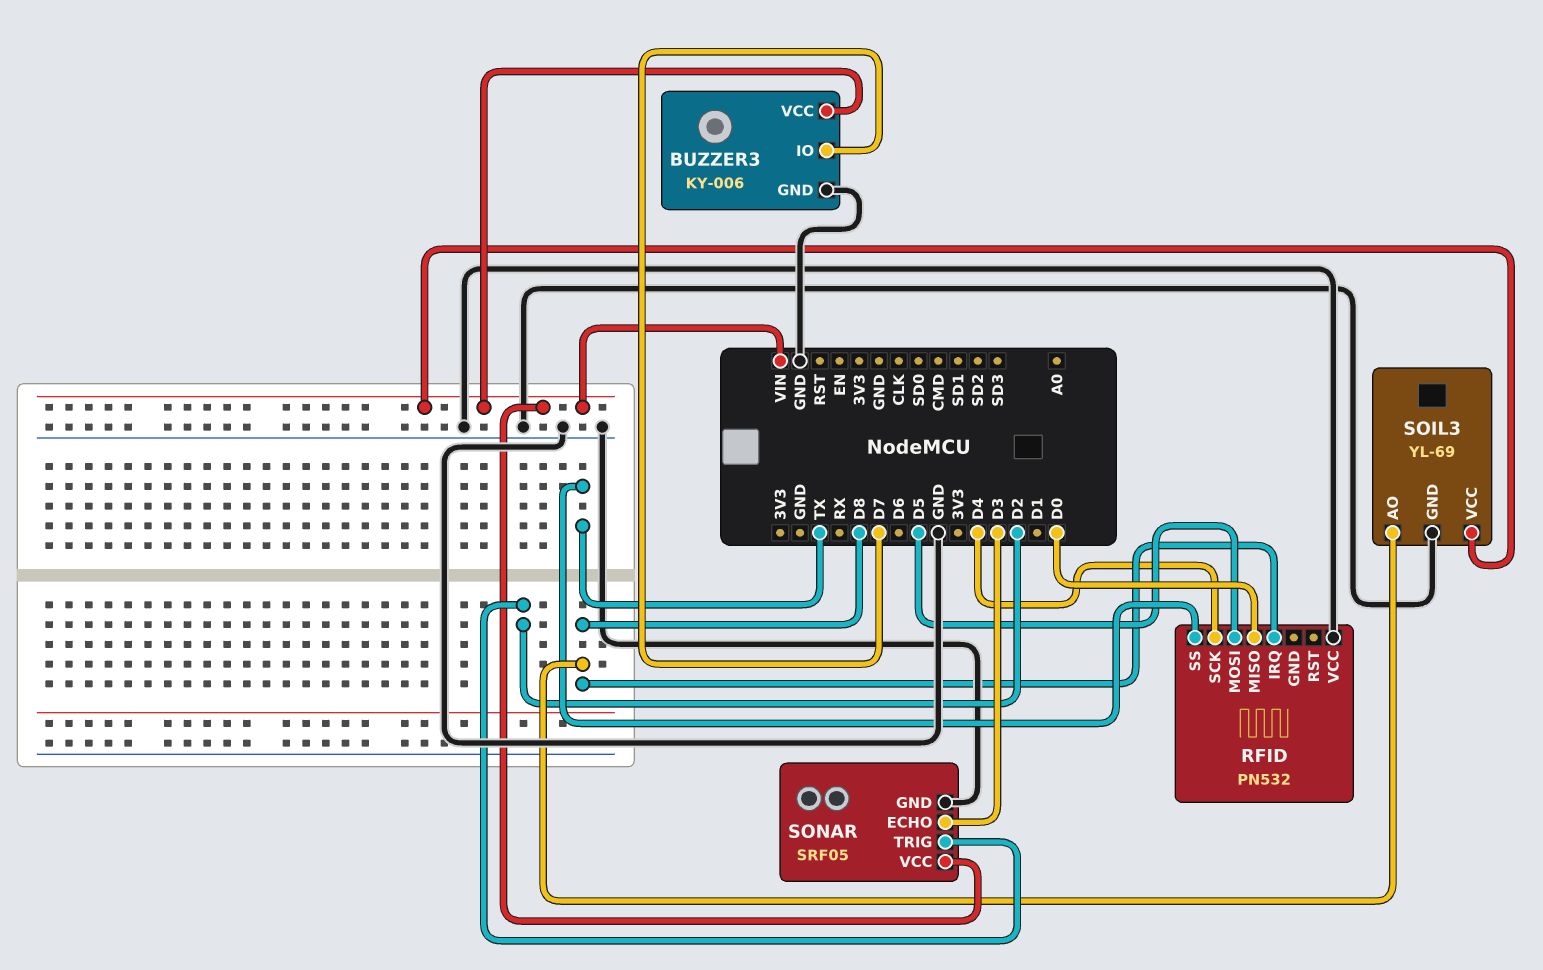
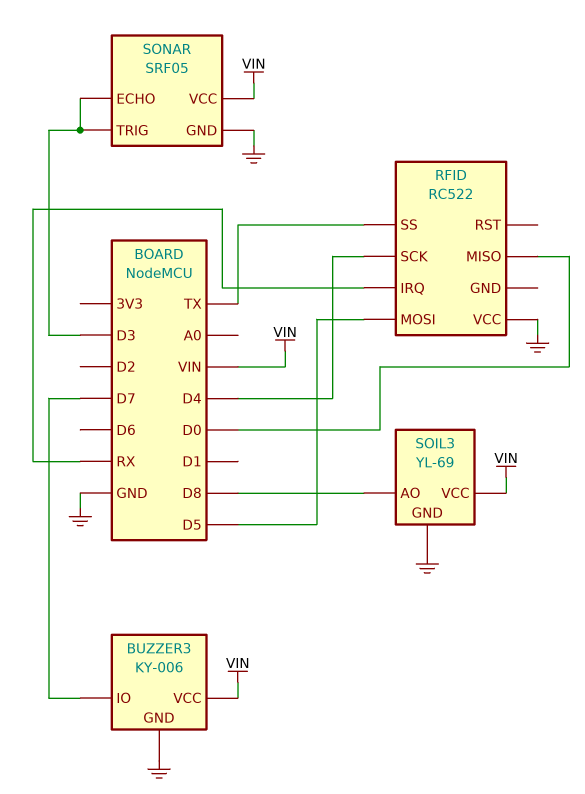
RFID: PN532 -> RC522
RFID pin IRQ: D8 -> RX
SONAR pin TRIG: D2 -> D3

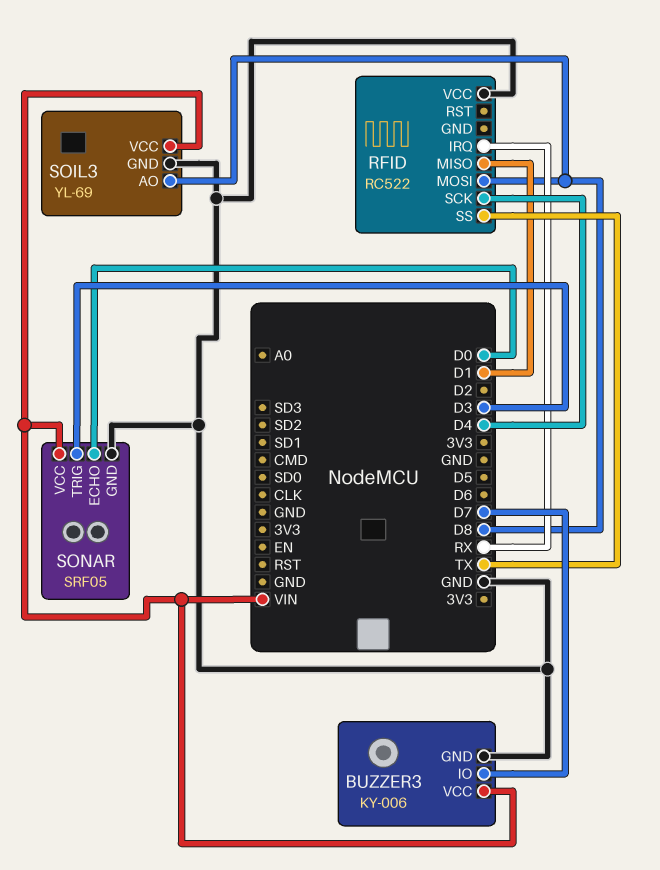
RFID pin MISO: D0 -> D1
RFID pin MOSI: D5 -> D8
SONAR pin ECHO: D3 -> D0

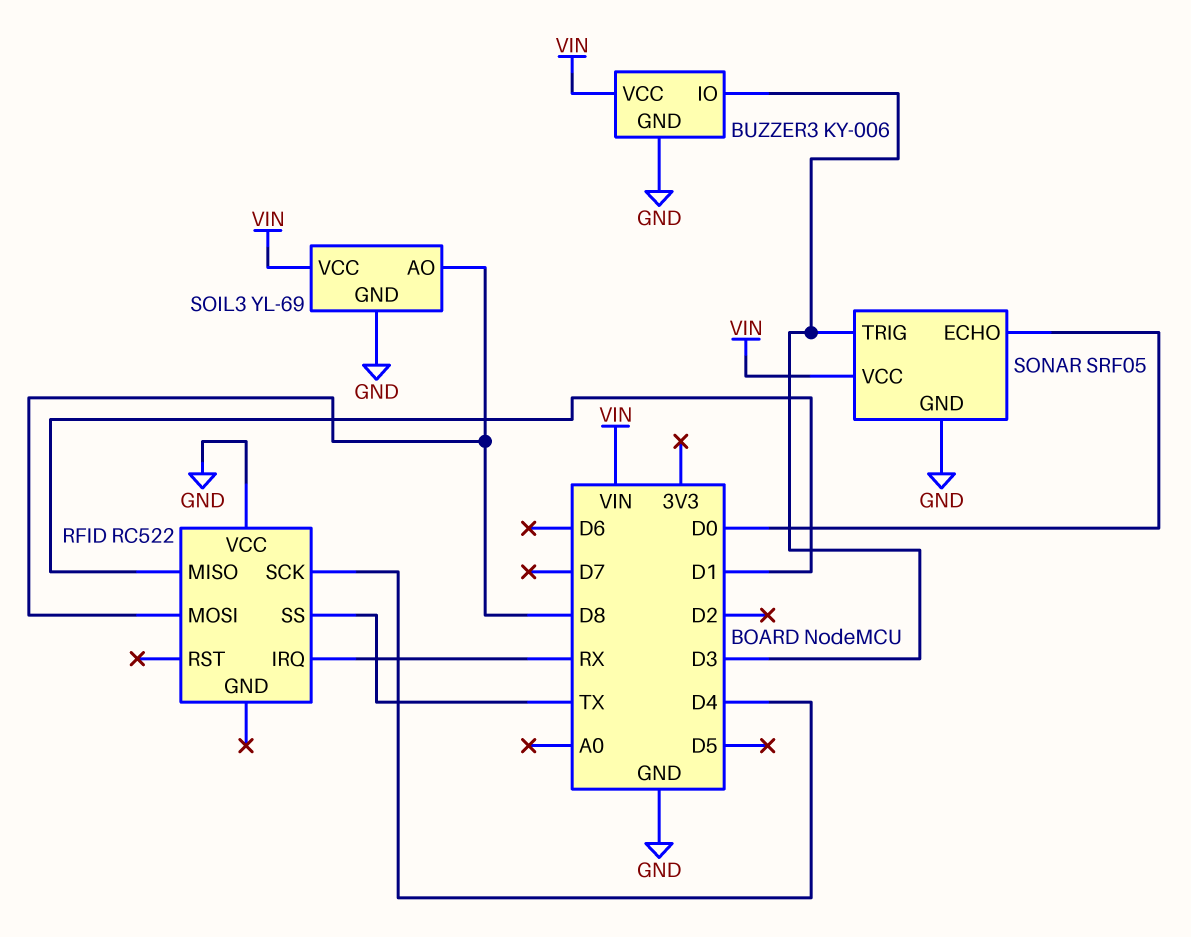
BUZZER3 pin IO: D7 -> D3

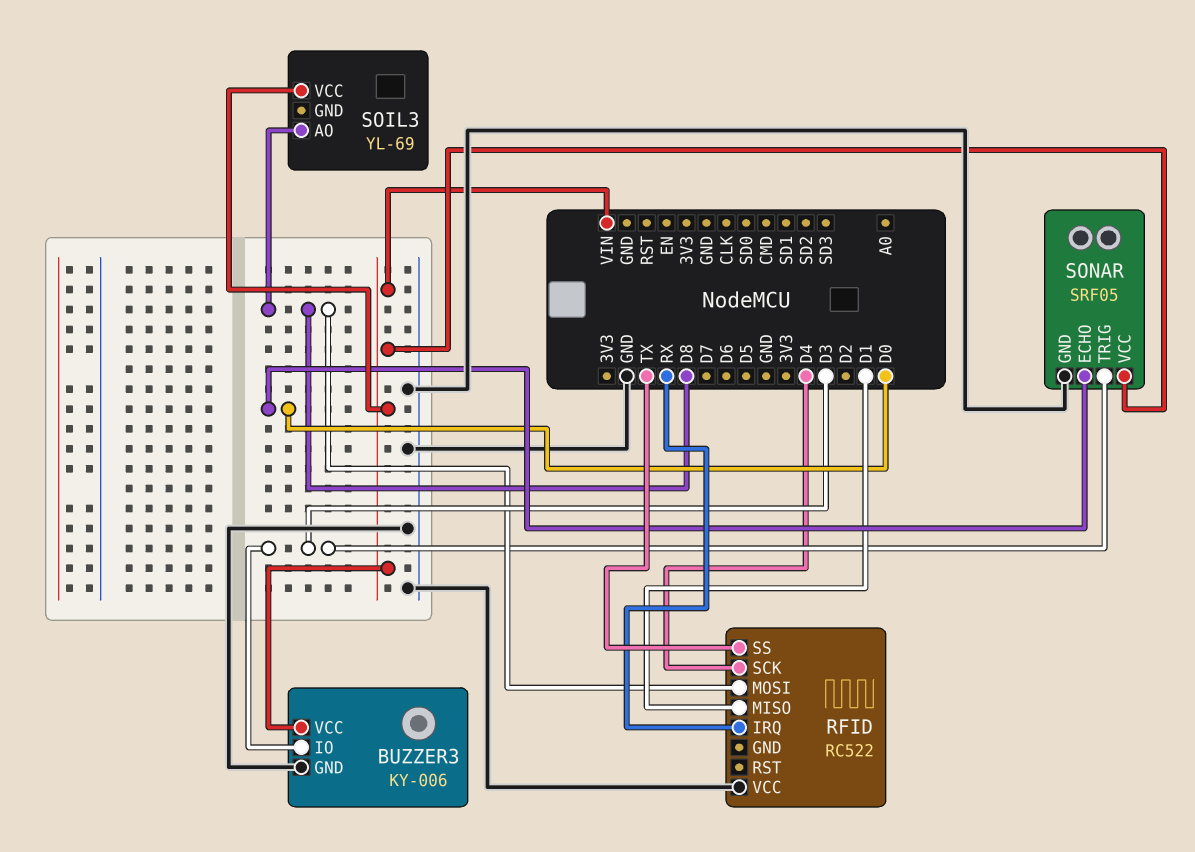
SOIL3 pin GND: GND -> none

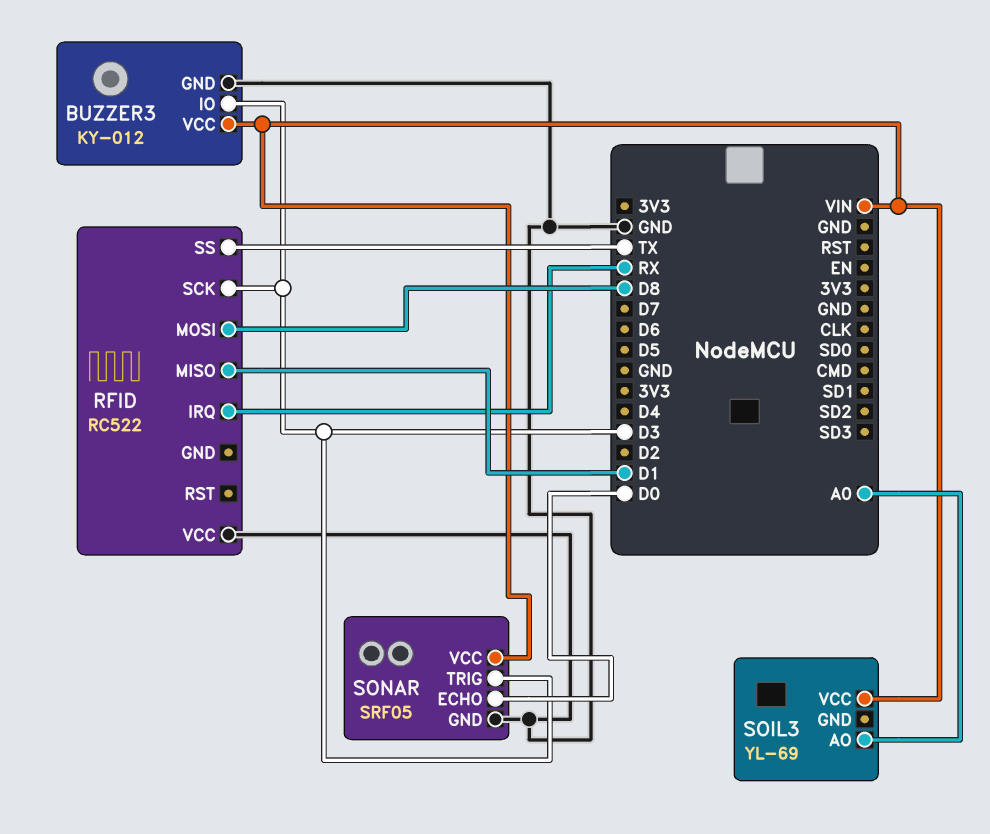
BUZZER3: KY-006 -> KY-012
RFID pin SCK: D4 -> D3
SOIL3 pin AO: D8 -> A0

